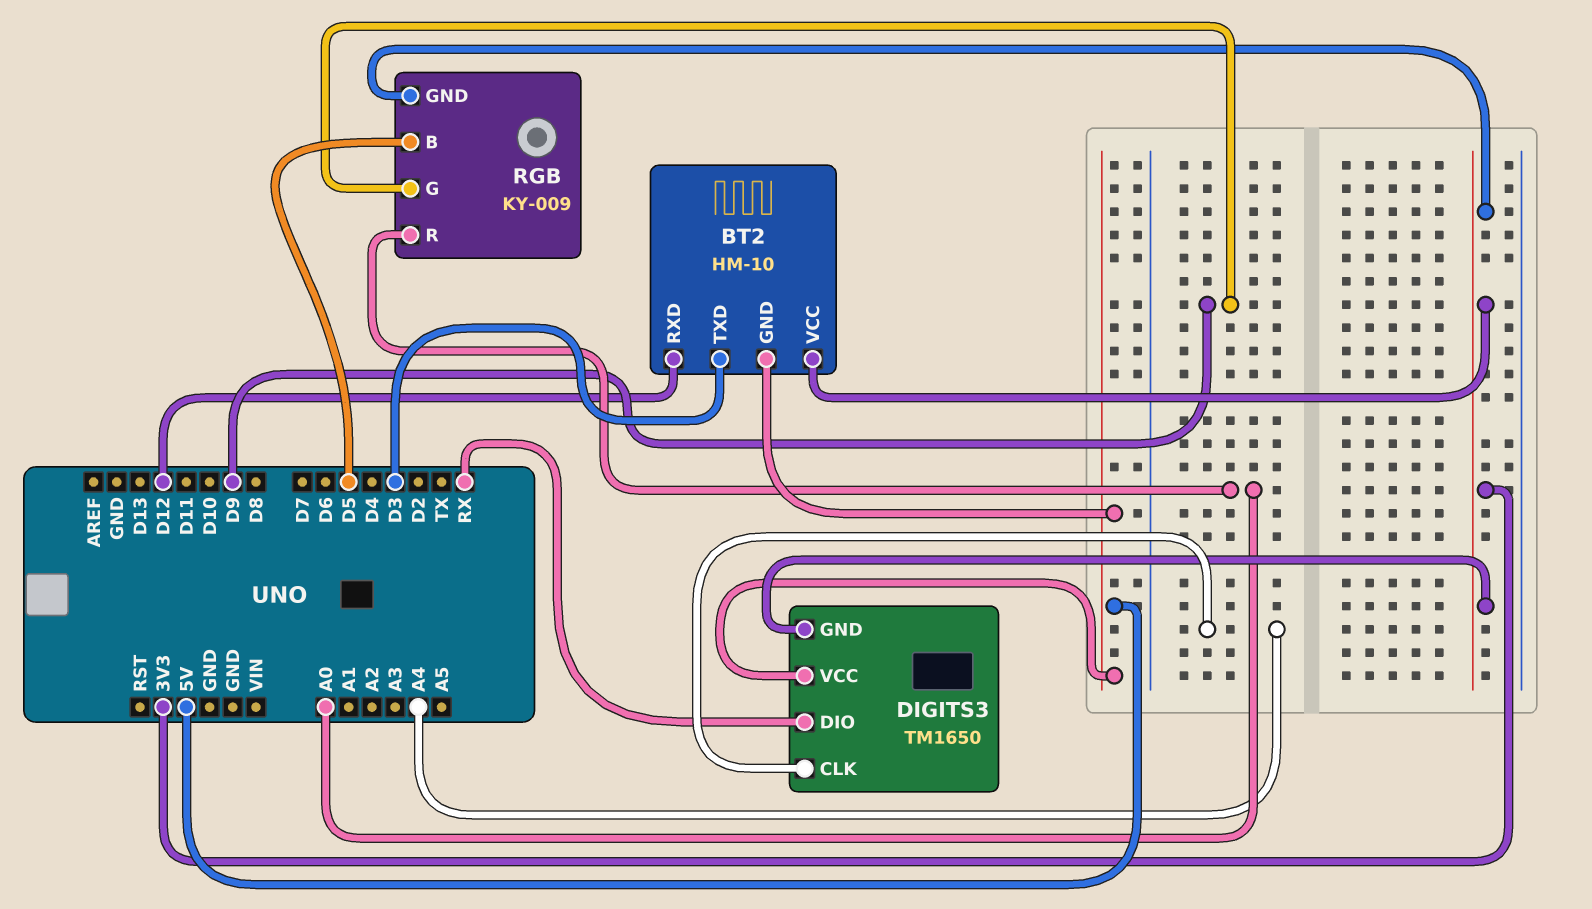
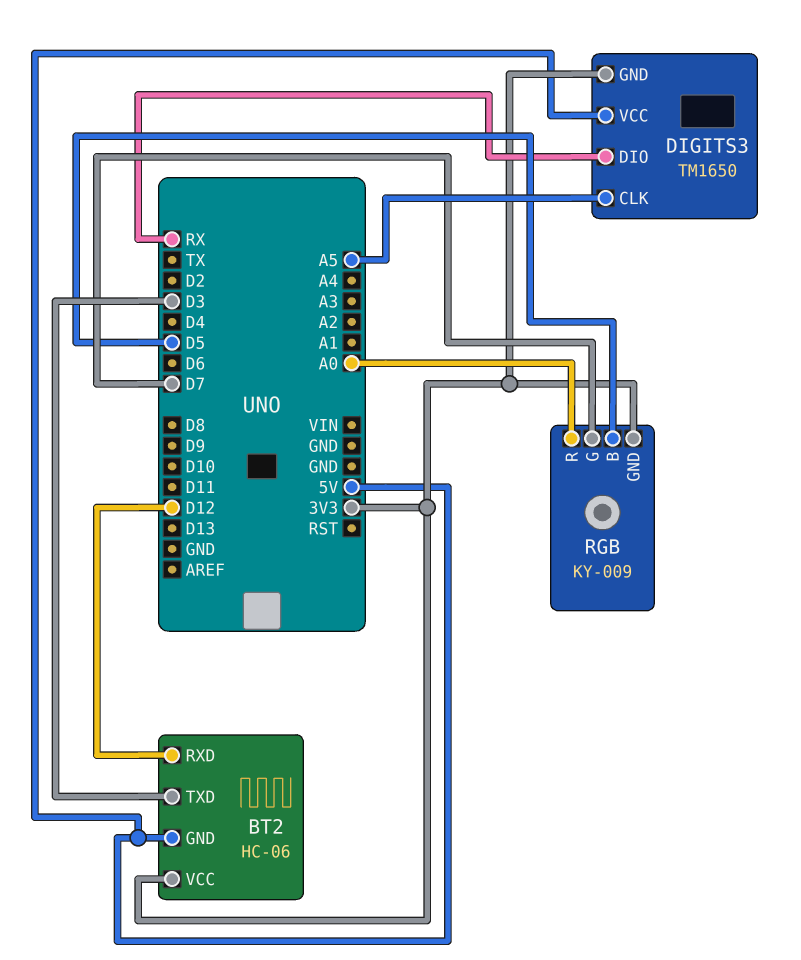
BT2: HM-10 -> HC-06
DIGITS3 pin CLK: A4 -> A5
RGB pin G: D9 -> D7

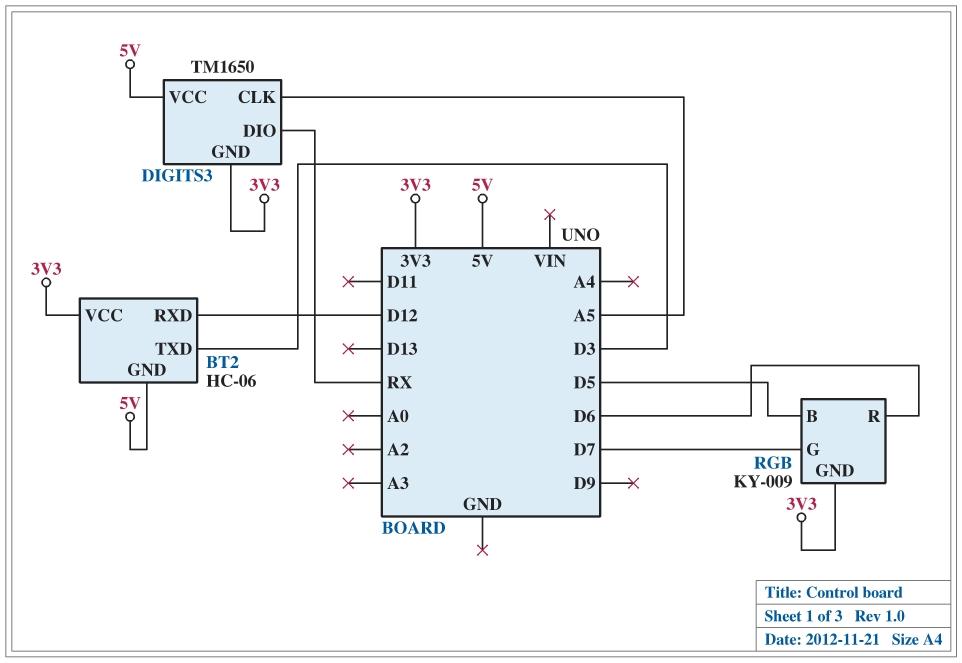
RGB pin R: A0 -> D6

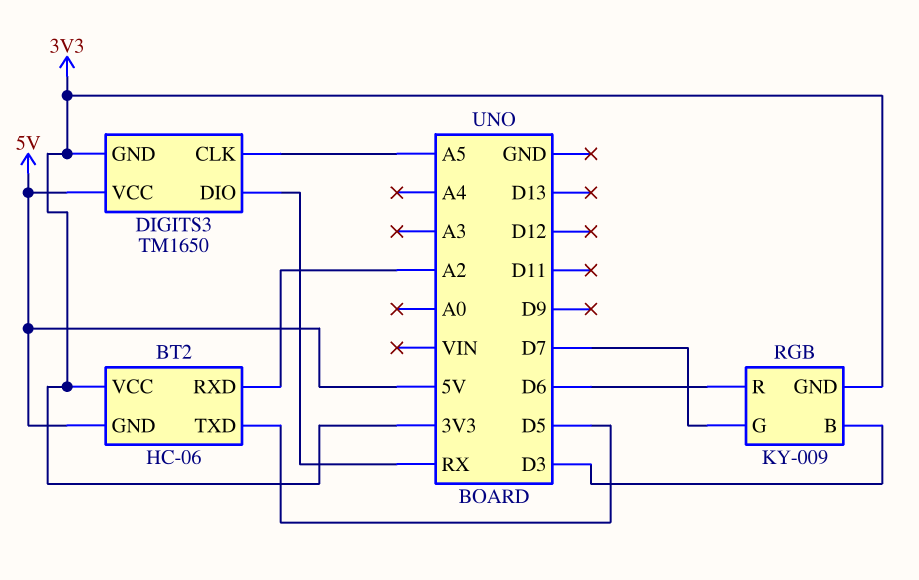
BT2 pin RXD: D12 -> A2
BT2 pin TXD: D3 -> D5
RGB pin B: D5 -> D3

